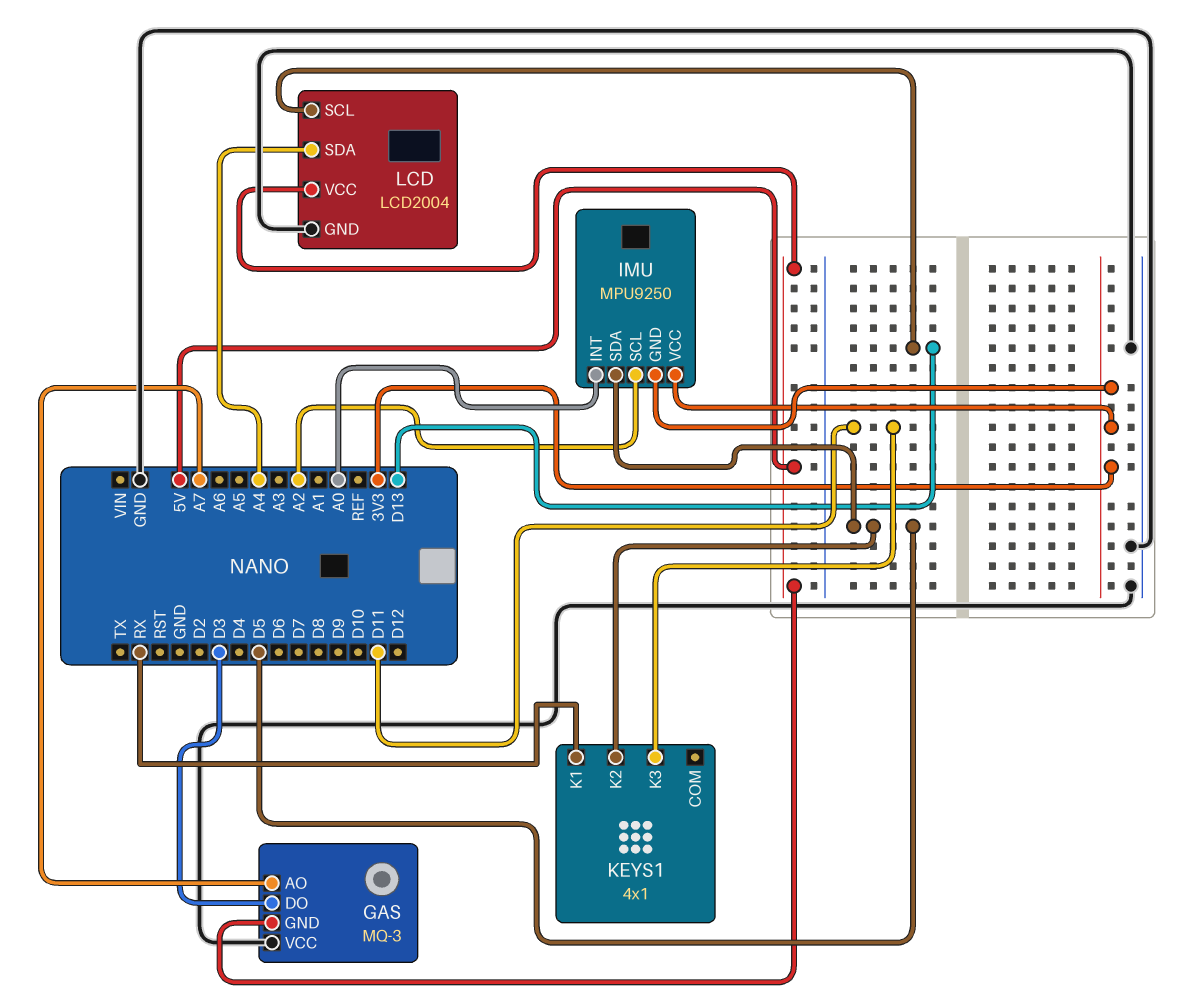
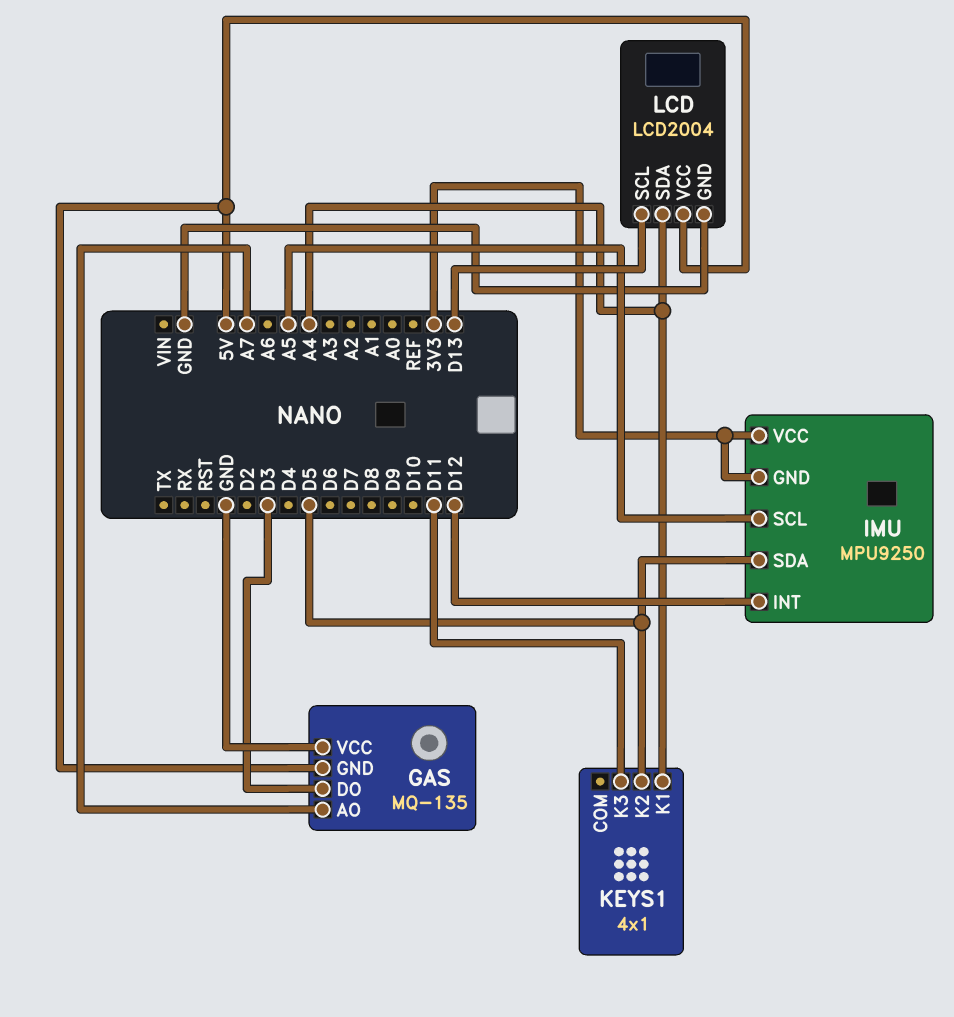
GAS: MQ-3 -> MQ-135
IMU pin INT: A0 -> D12
IMU pin SCL: A2 -> A5
KEYS1 pin K1: RX -> A4

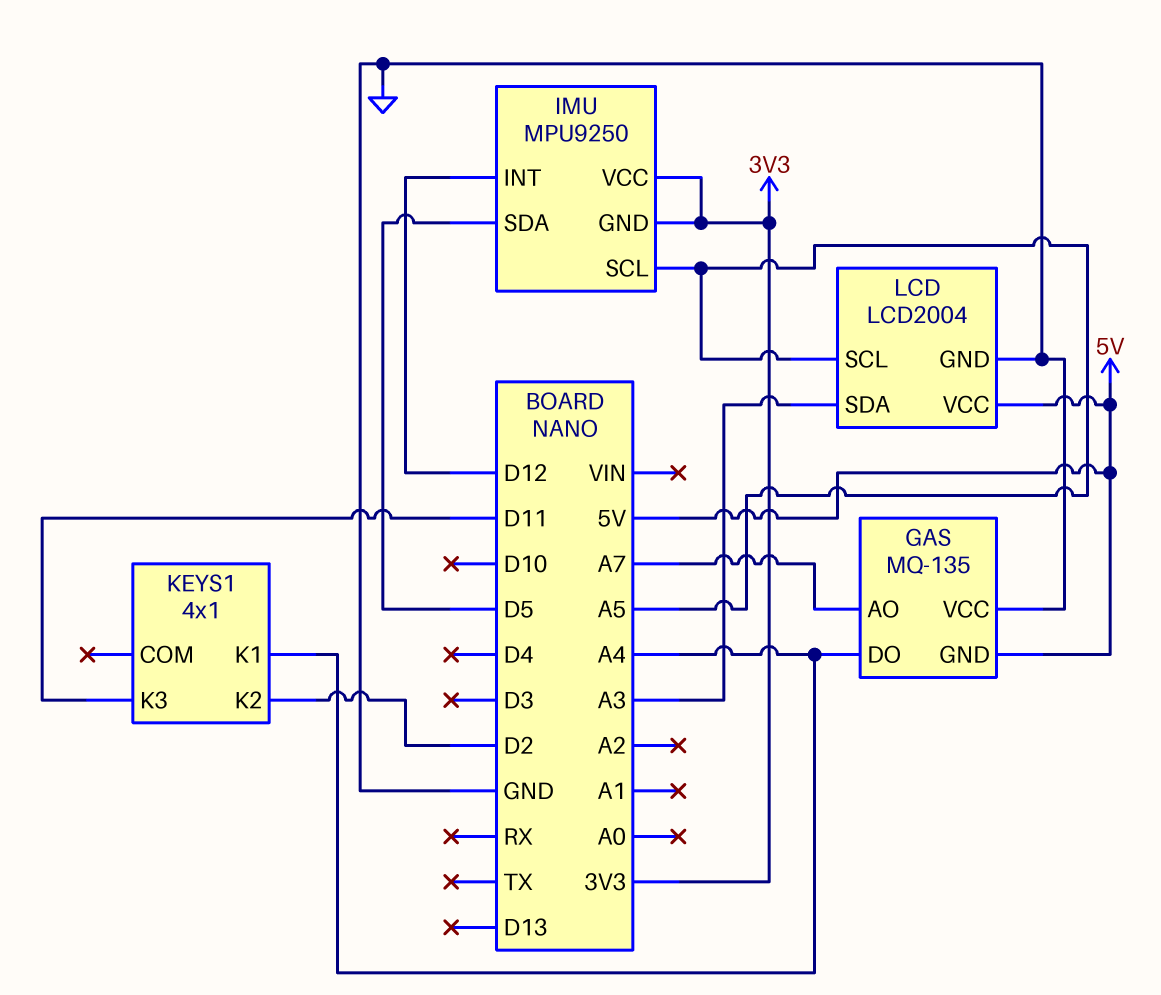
GAS pin DO: D3 -> A4
KEYS1 pin K2: D5 -> D2
LCD pin SCL: D13 -> A5
LCD pin SDA: A4 -> A3

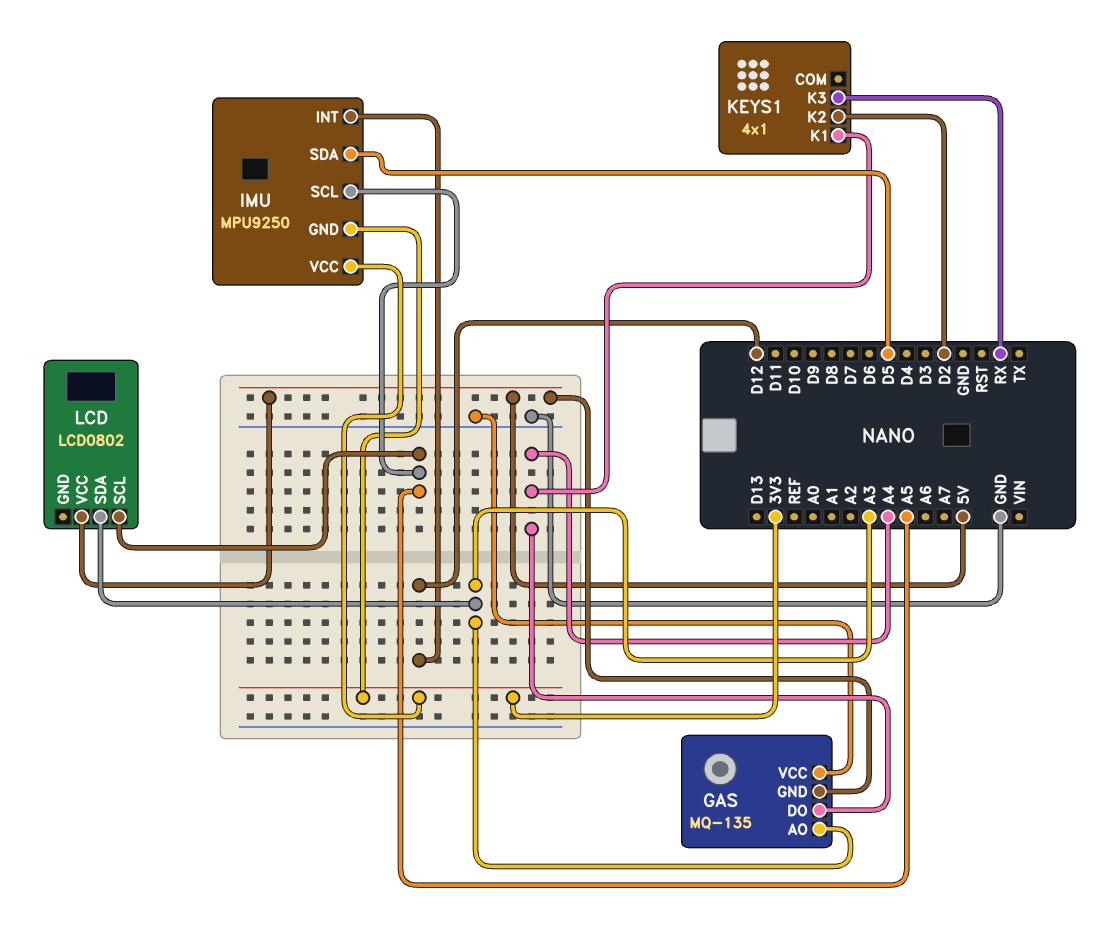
GAS pin AO: A7 -> A3
KEYS1 pin K3: D11 -> RX
LCD: LCD2004 -> LCD0802
LCD pin GND: GND -> none

